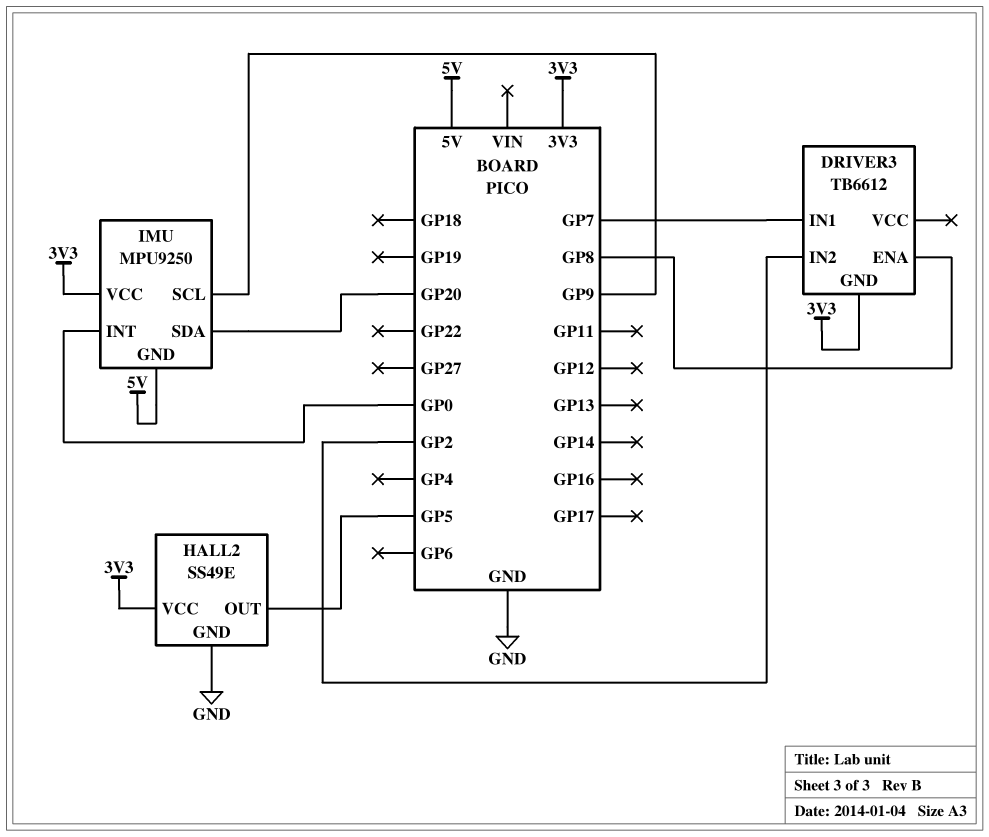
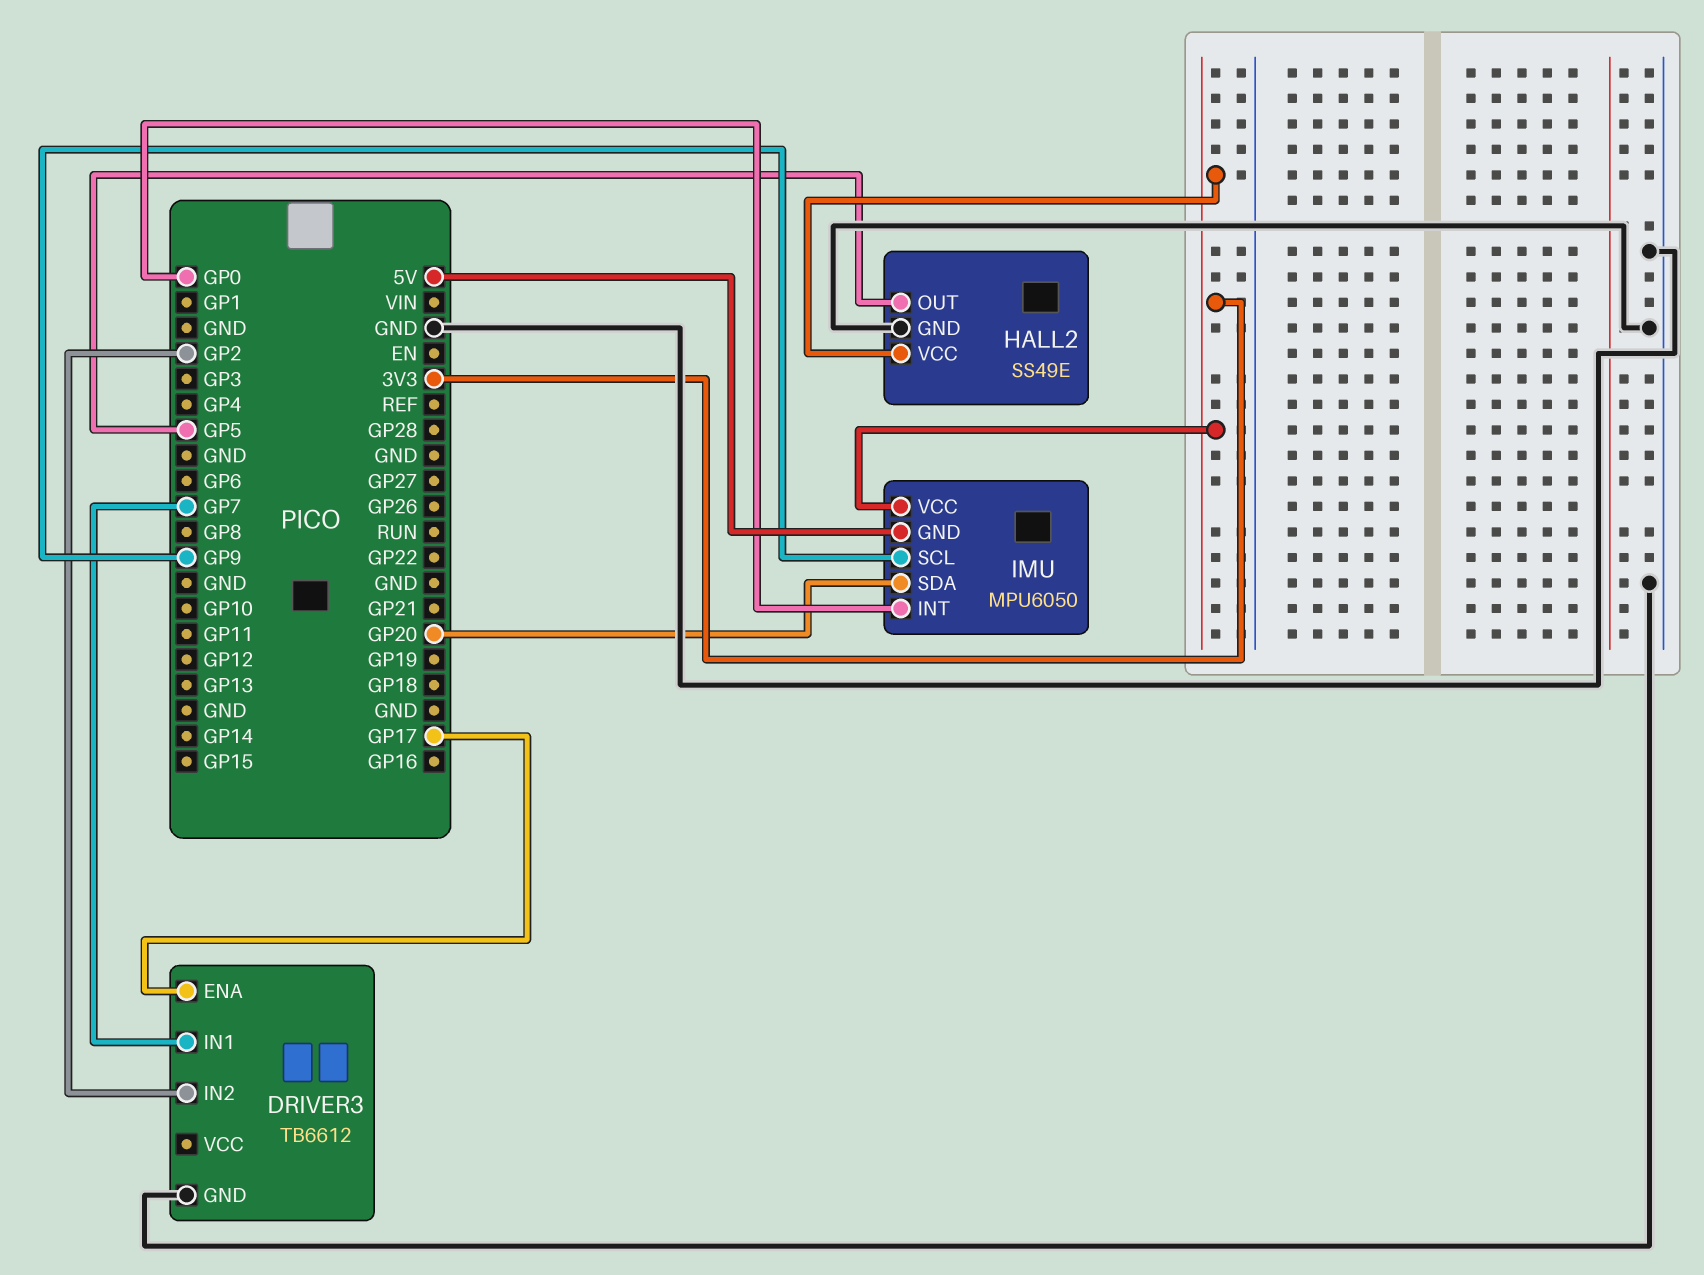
DRIVER3 pin ENA: GP8 -> GP17
DRIVER3 pin GND: 3V3 -> GND
IMU: MPU9250 -> MPU6050

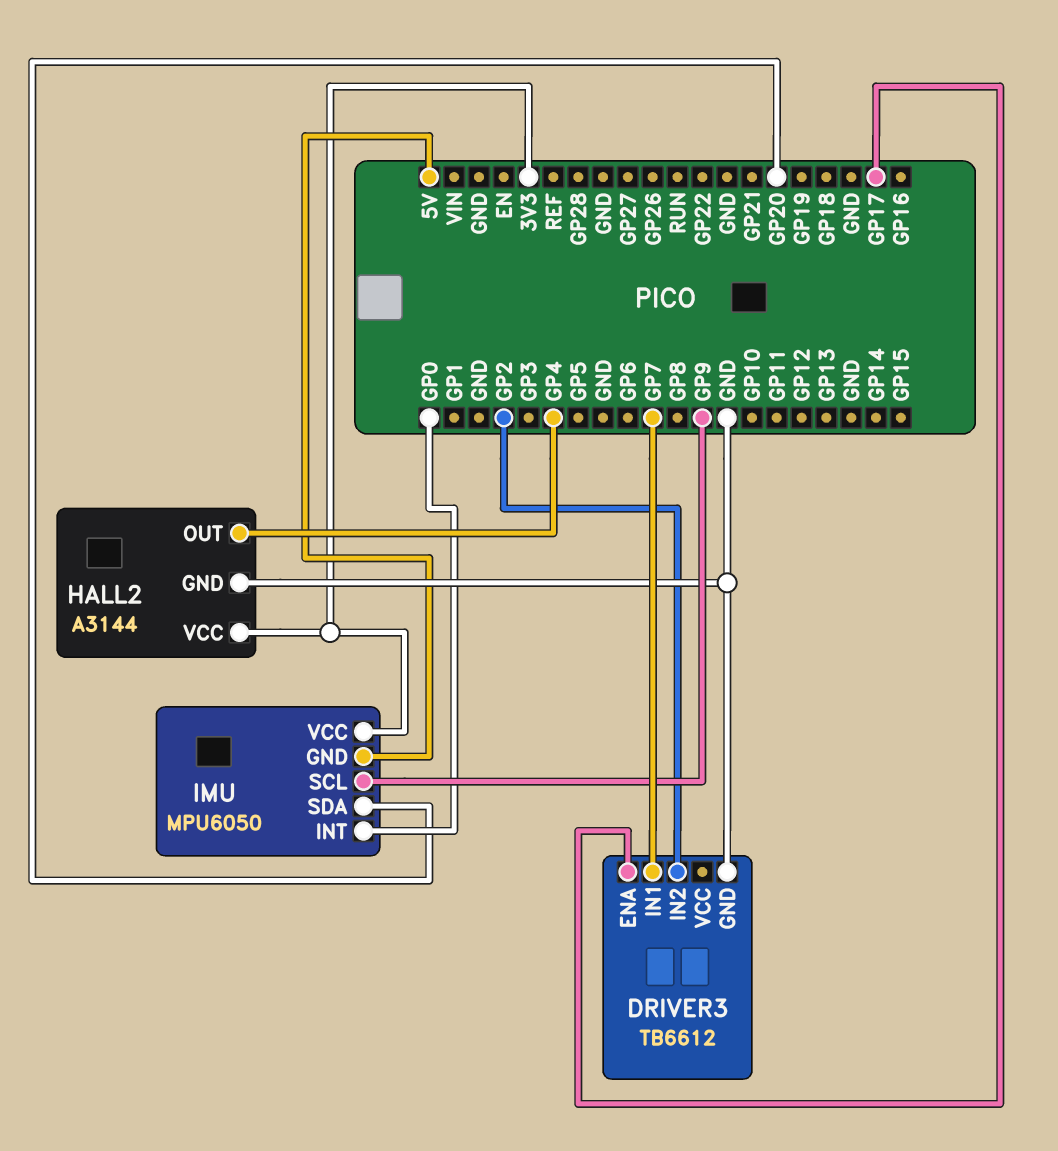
HALL2: SS49E -> A3144
HALL2 pin OUT: GP5 -> GP4

